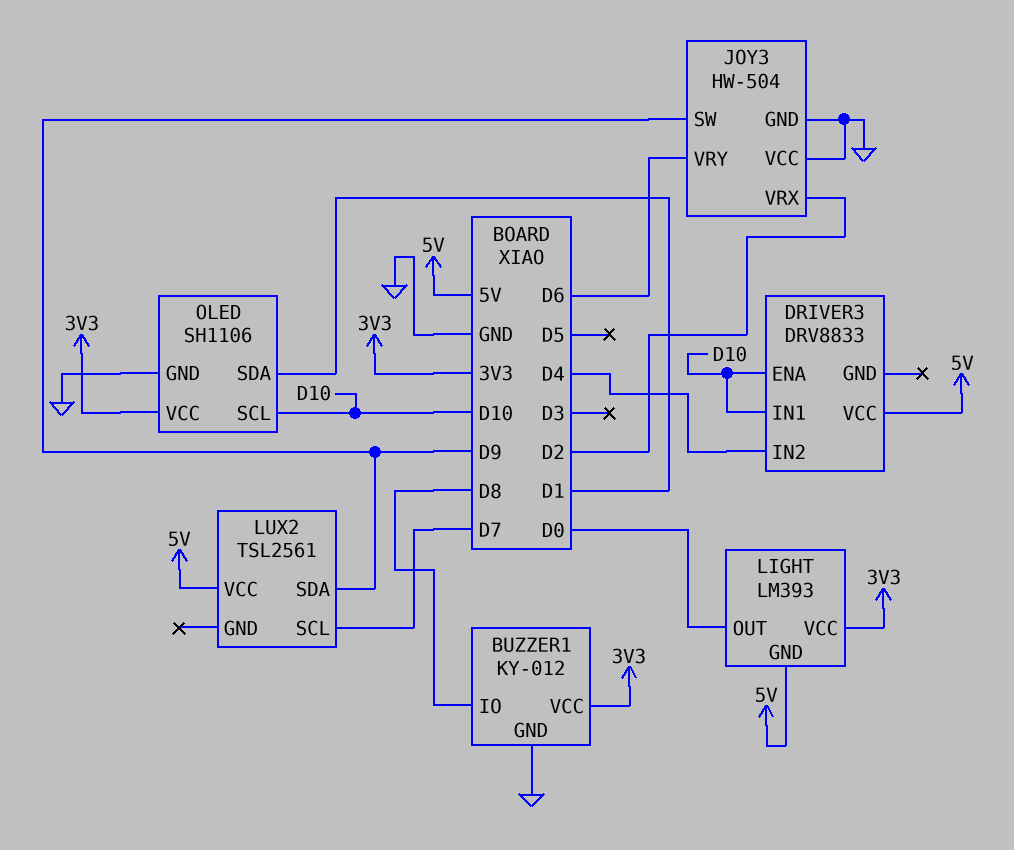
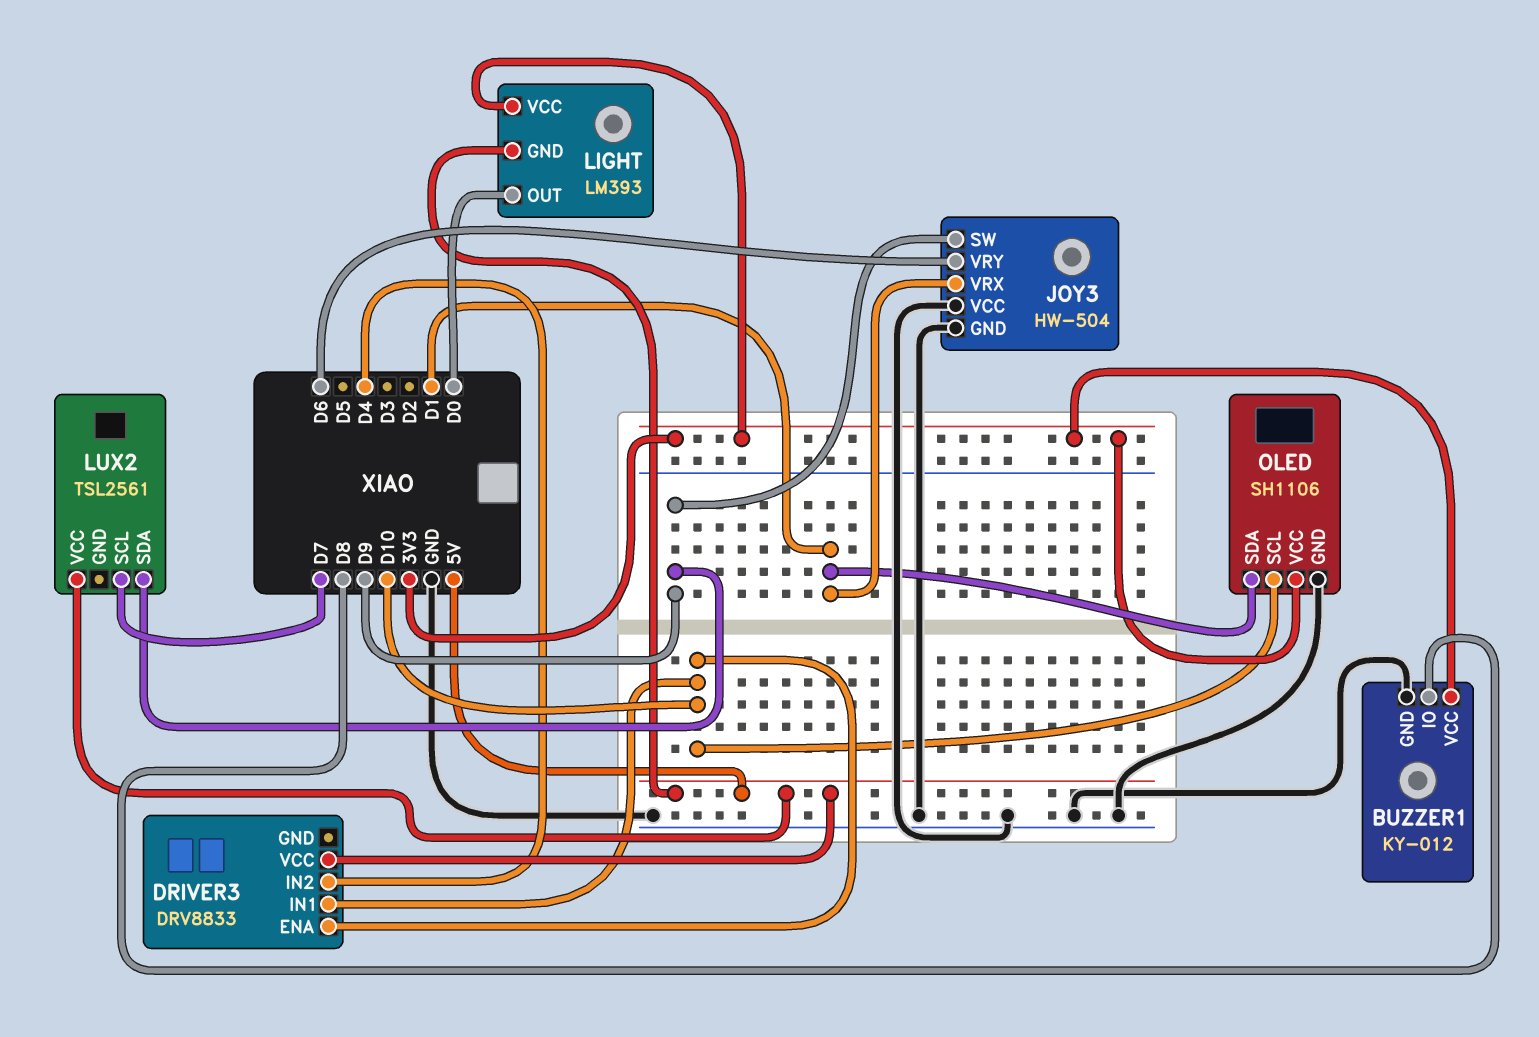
JOY3 pin VRX: D2 -> D1

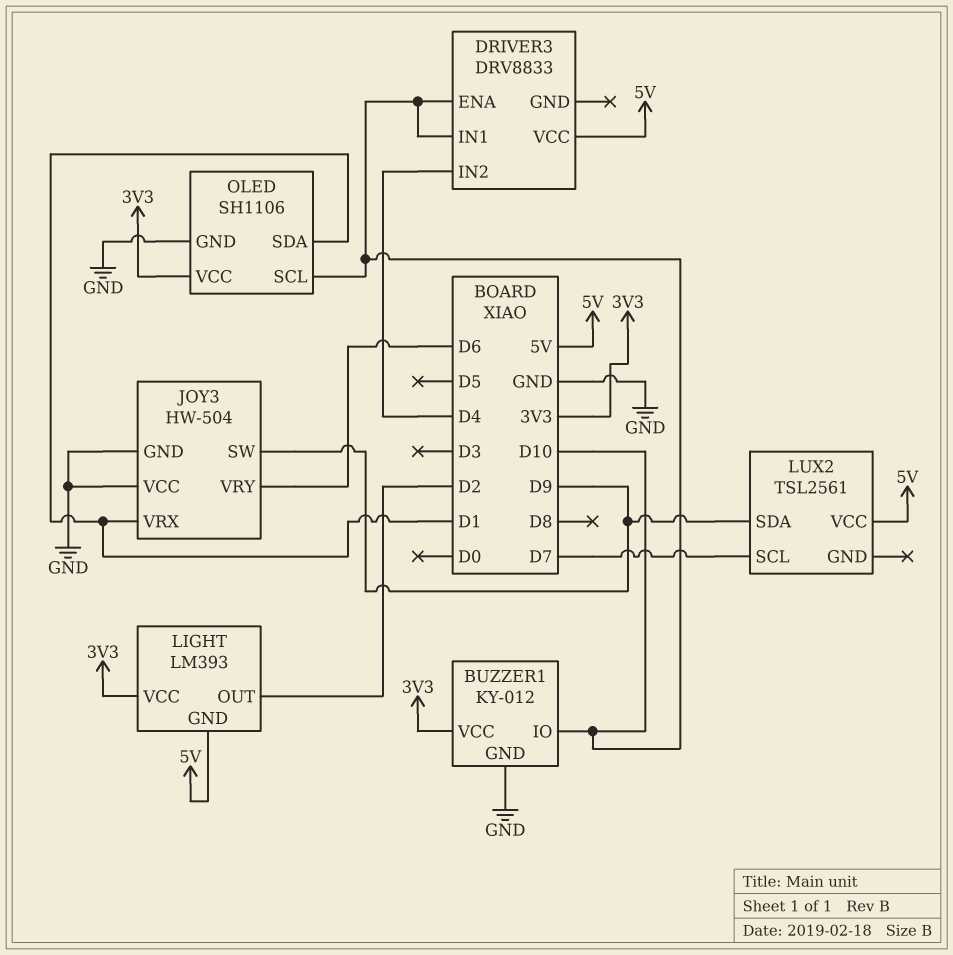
BUZZER1 pin IO: D8 -> D10
LIGHT pin OUT: D0 -> D2

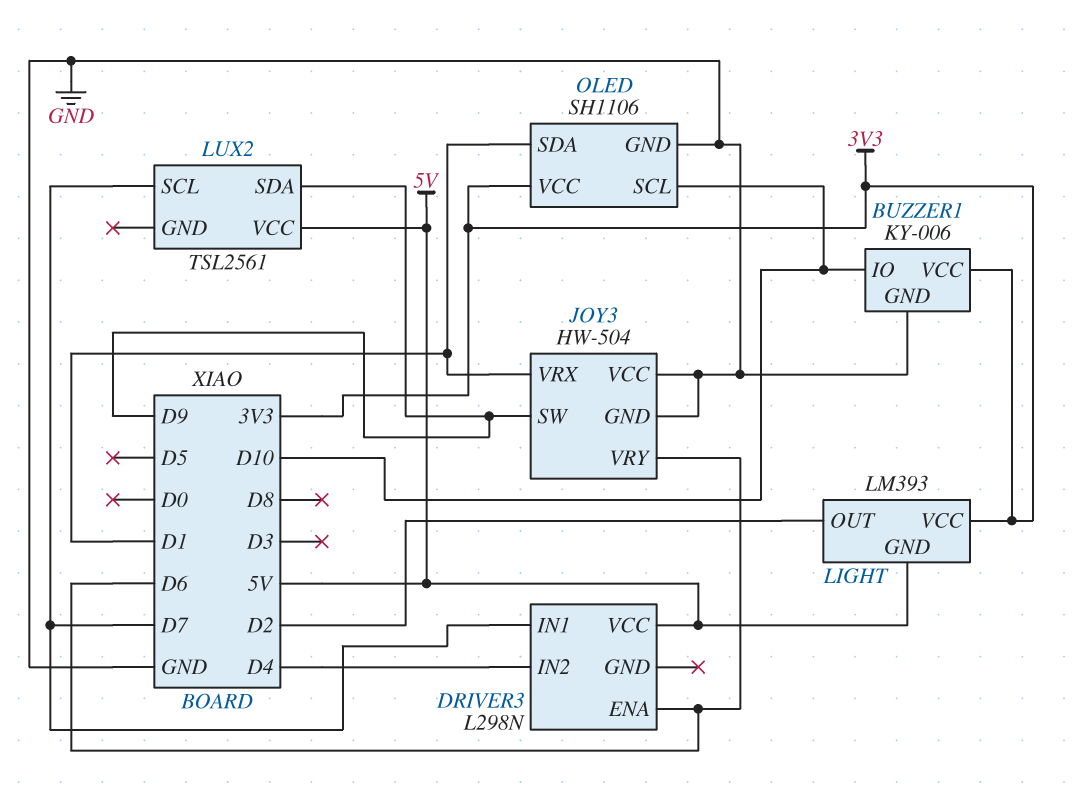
BUZZER1: KY-012 -> KY-006
DRIVER3: DRV8833 -> L298N
DRIVER3 pin ENA: D10 -> D6
DRIVER3 pin IN1: D10 -> D7

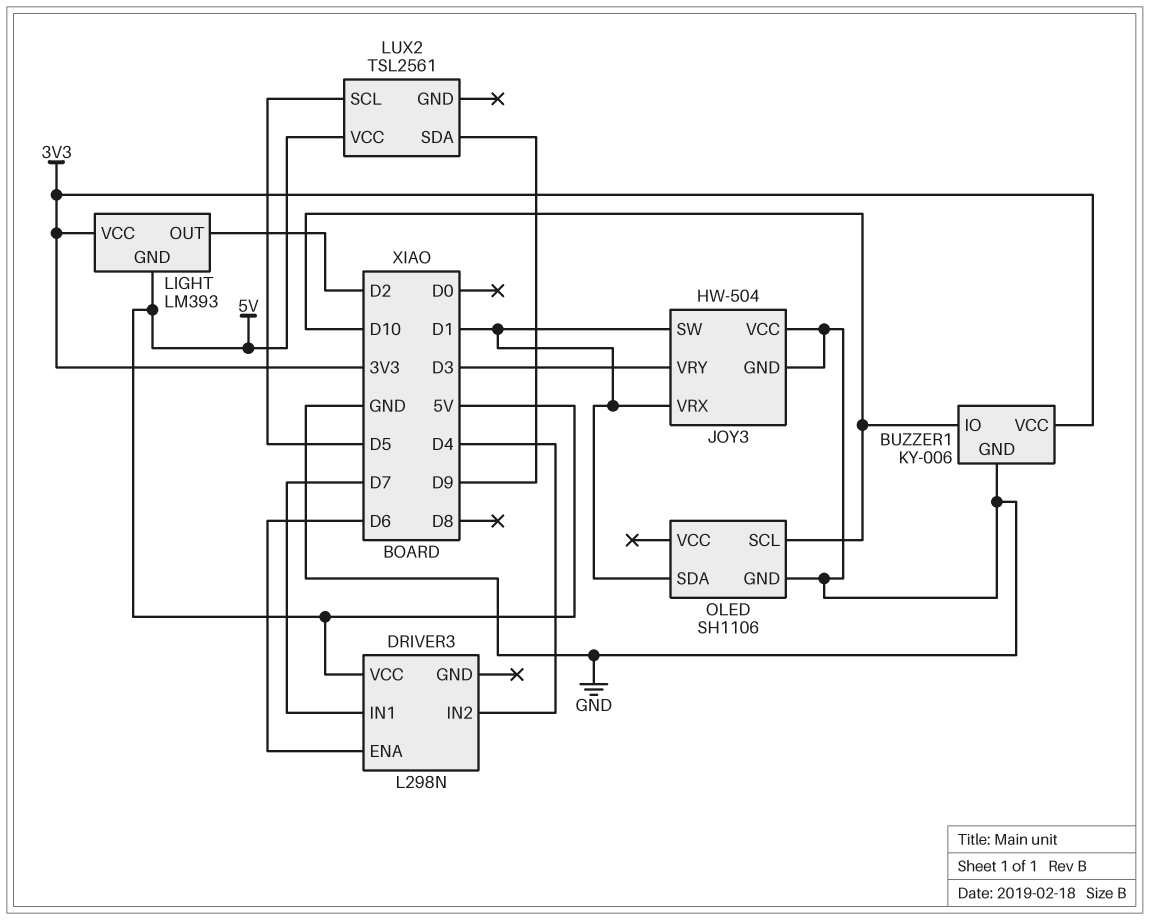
JOY3 pin SW: D9 -> D1
JOY3 pin VRY: D6 -> D3
LUX2 pin SCL: D7 -> D5
OLED pin VCC: 3V3 -> none

